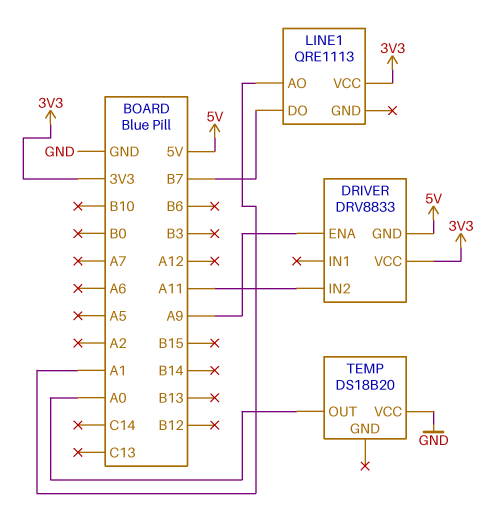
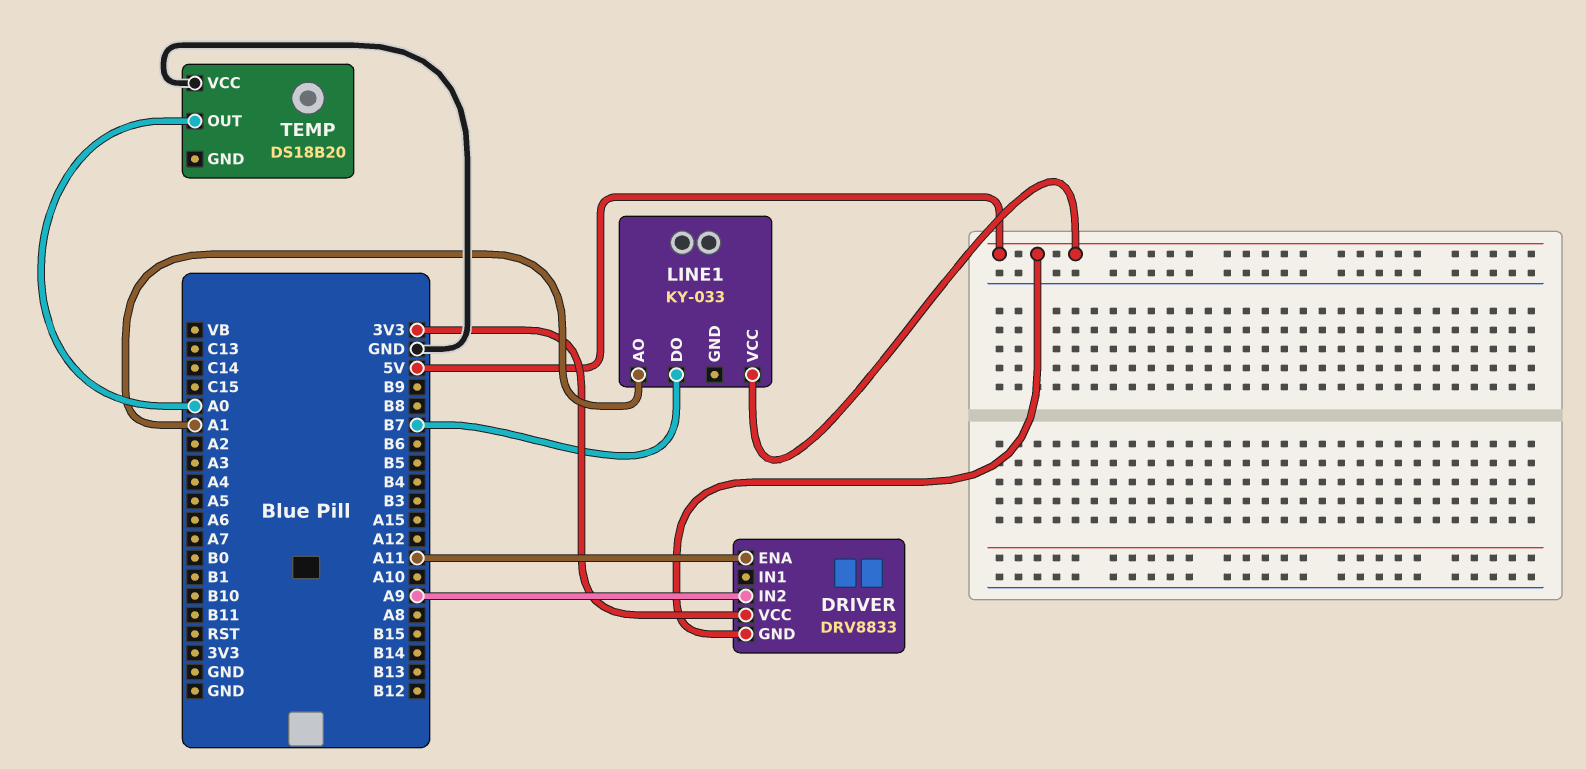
DRIVER pin ENA: A9 -> A11
DRIVER pin IN2: A11 -> A9
LINE1: QRE1113 -> KY-033
LINE1 pin VCC: 3V3 -> 5V

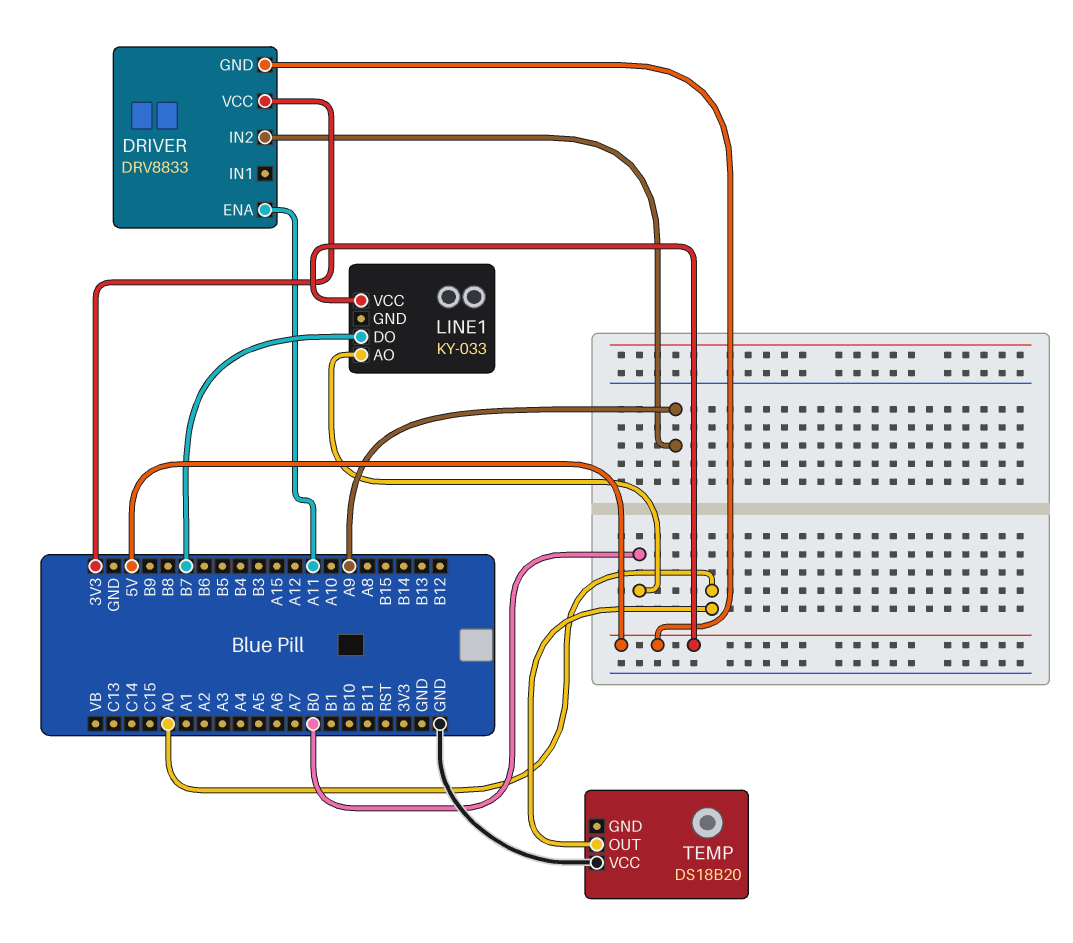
LINE1 pin AO: A1 -> B0

